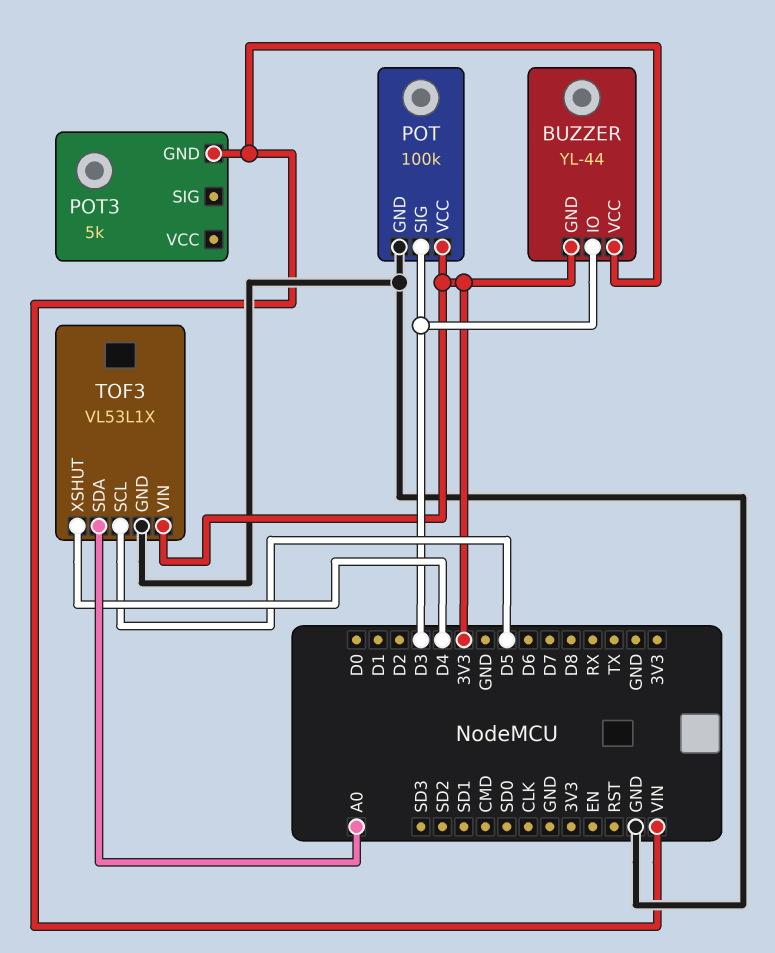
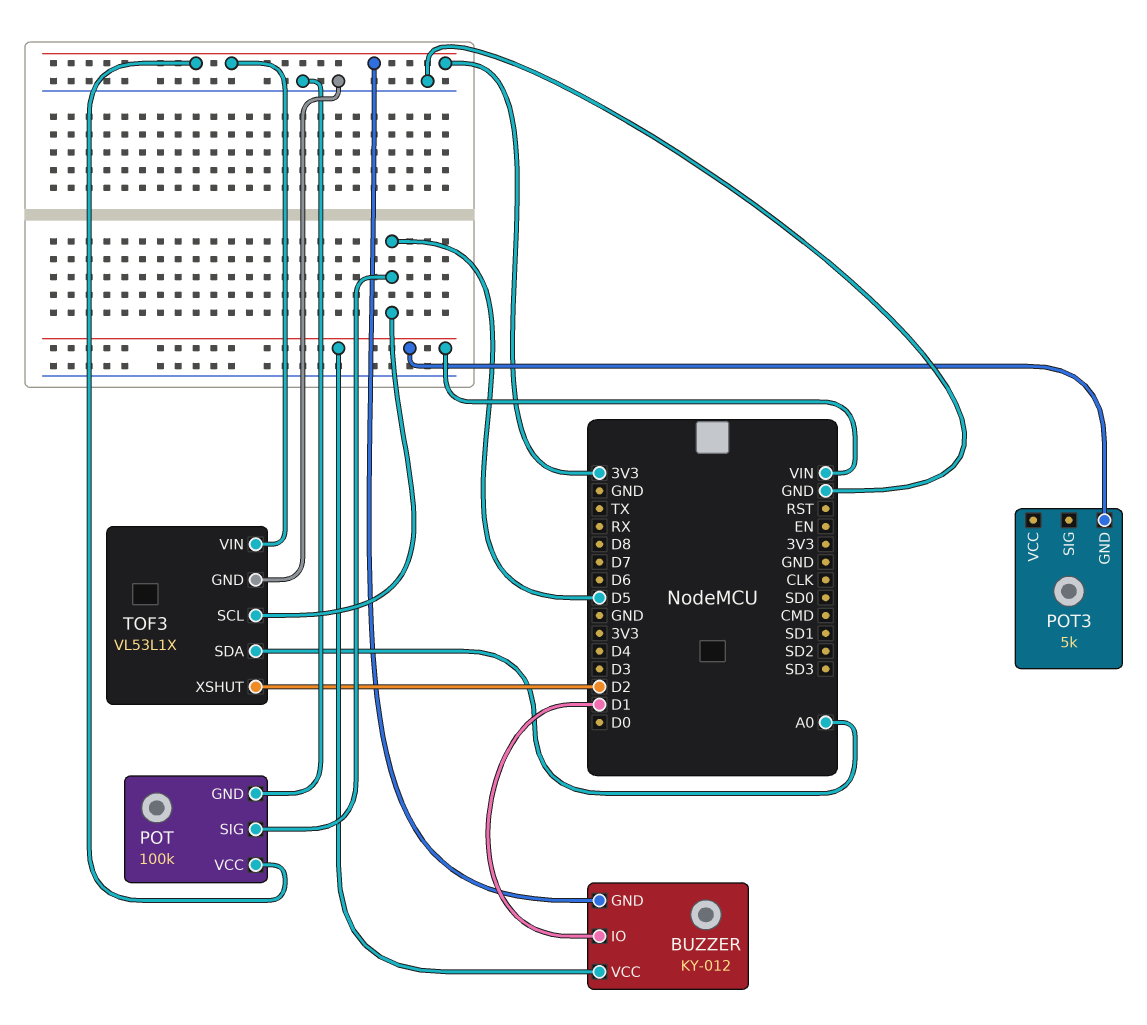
BUZZER: YL-44 -> KY-012
BUZZER pin IO: D3 -> D1
POT pin SIG: D3 -> D5
TOF3 pin XSHUT: D4 -> D2

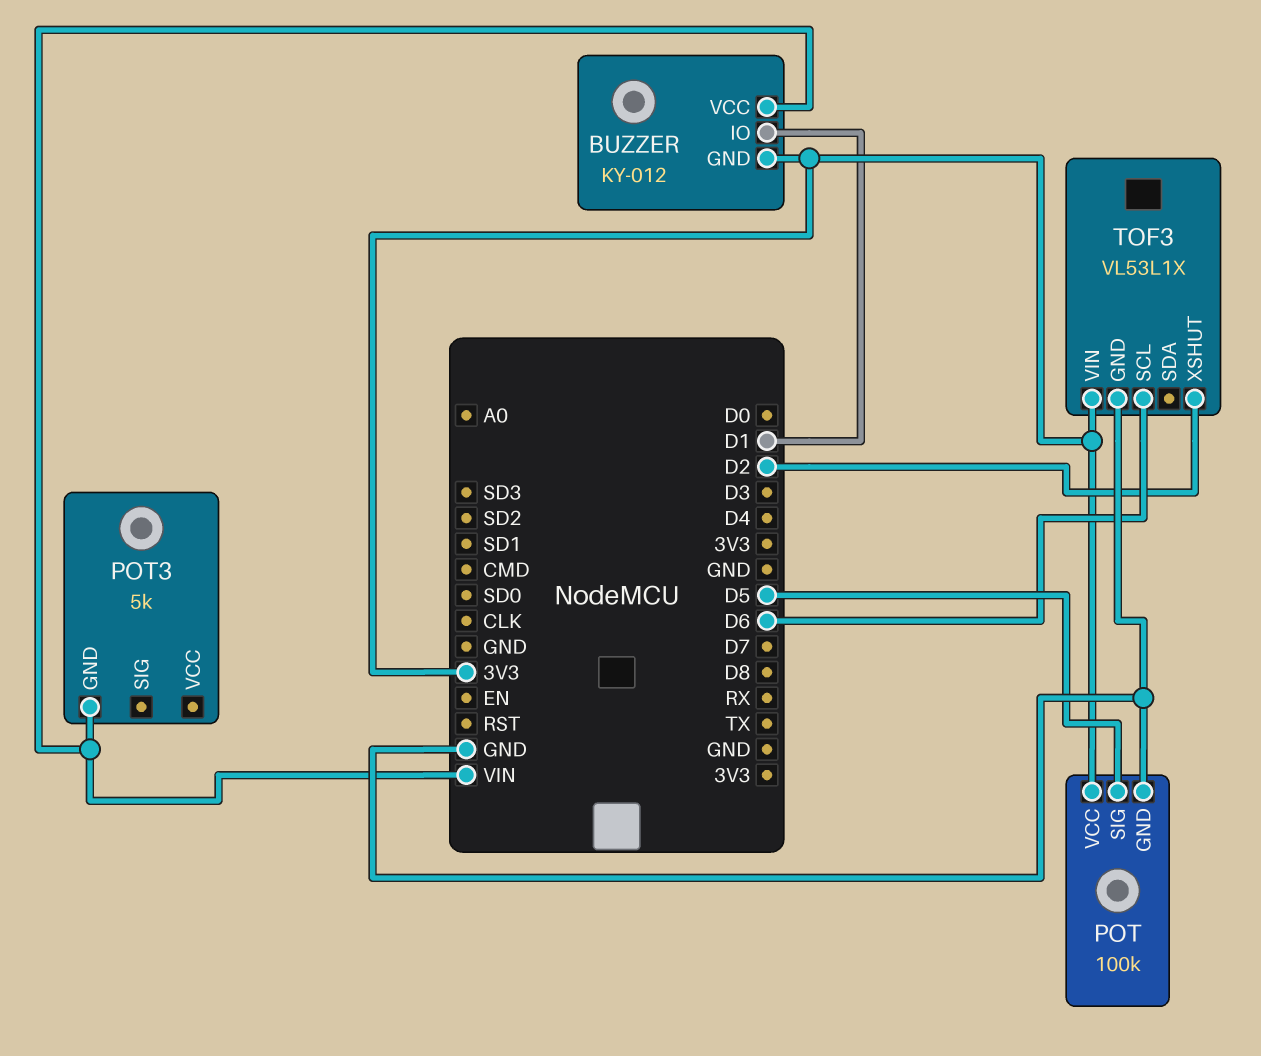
TOF3 pin SCL: D5 -> D6
TOF3 pin SDA: A0 -> none

